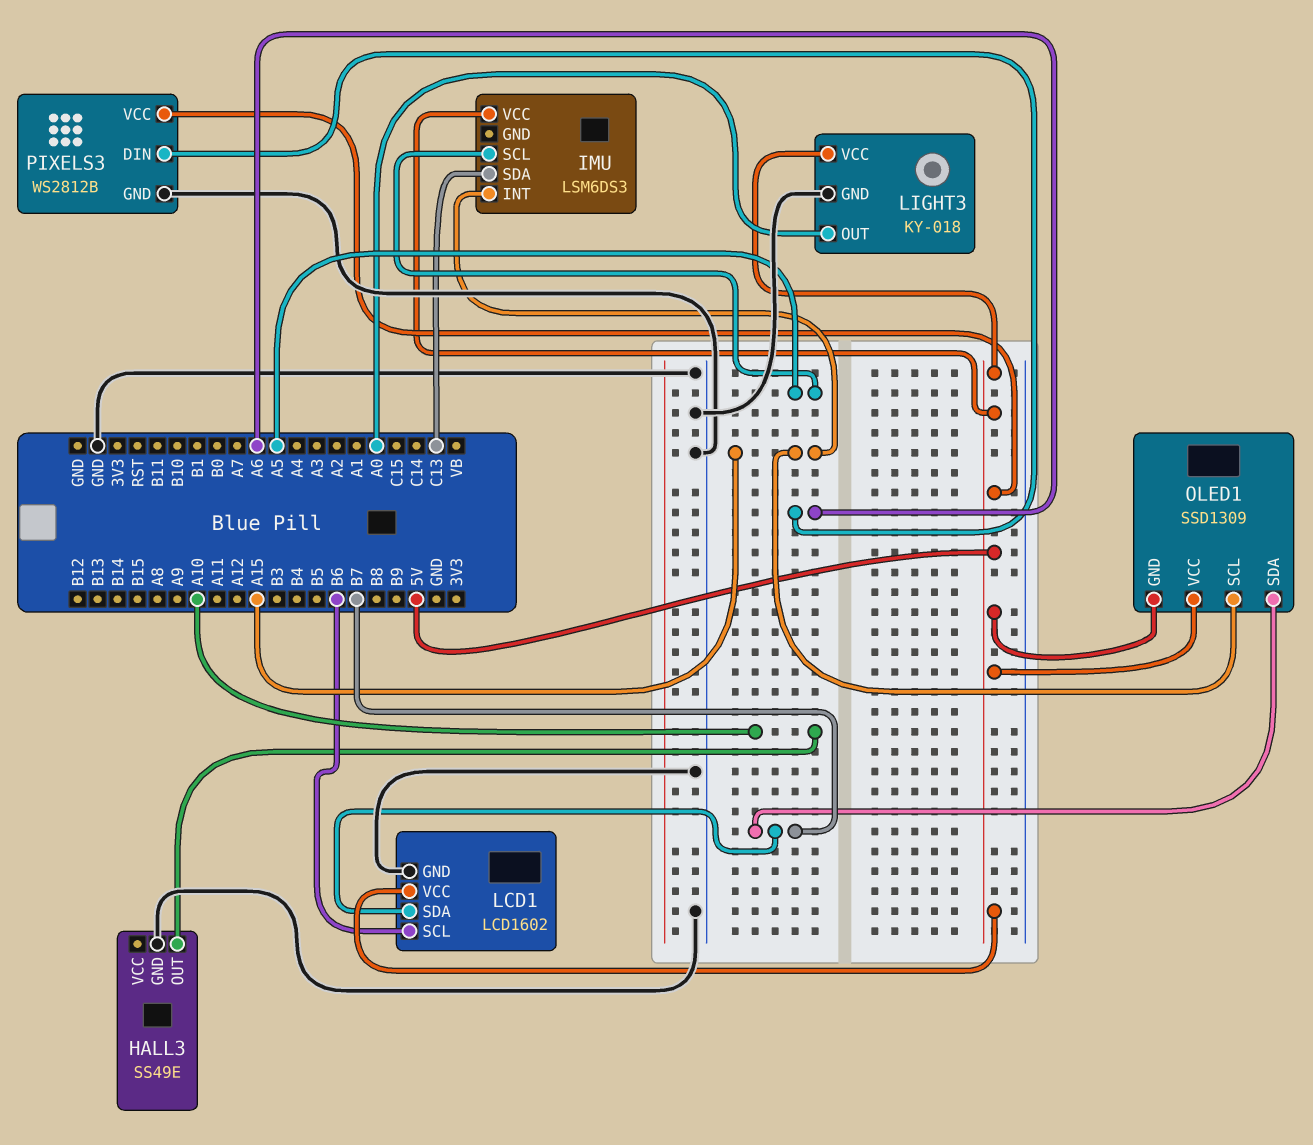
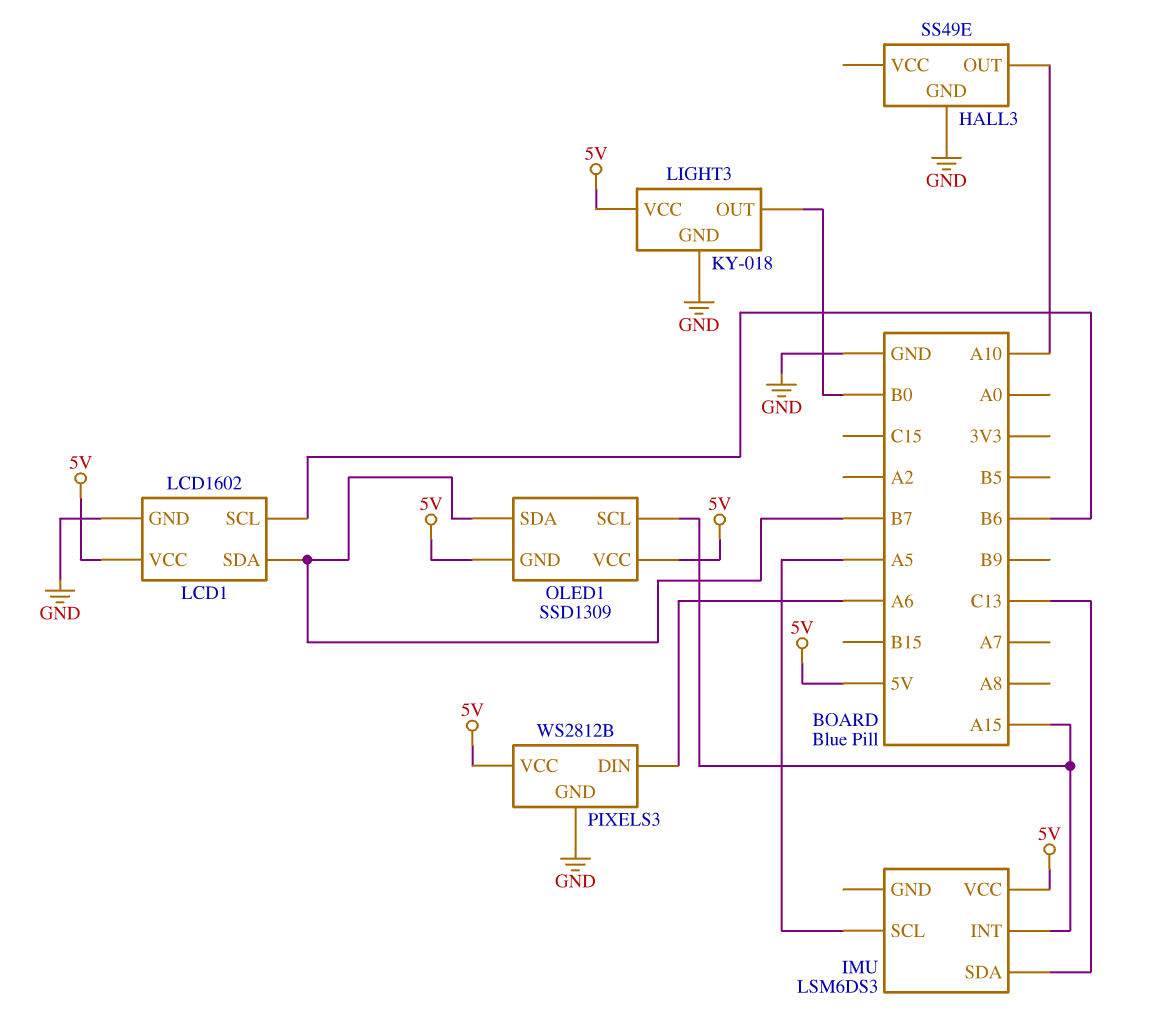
LIGHT3 pin OUT: A0 -> B0

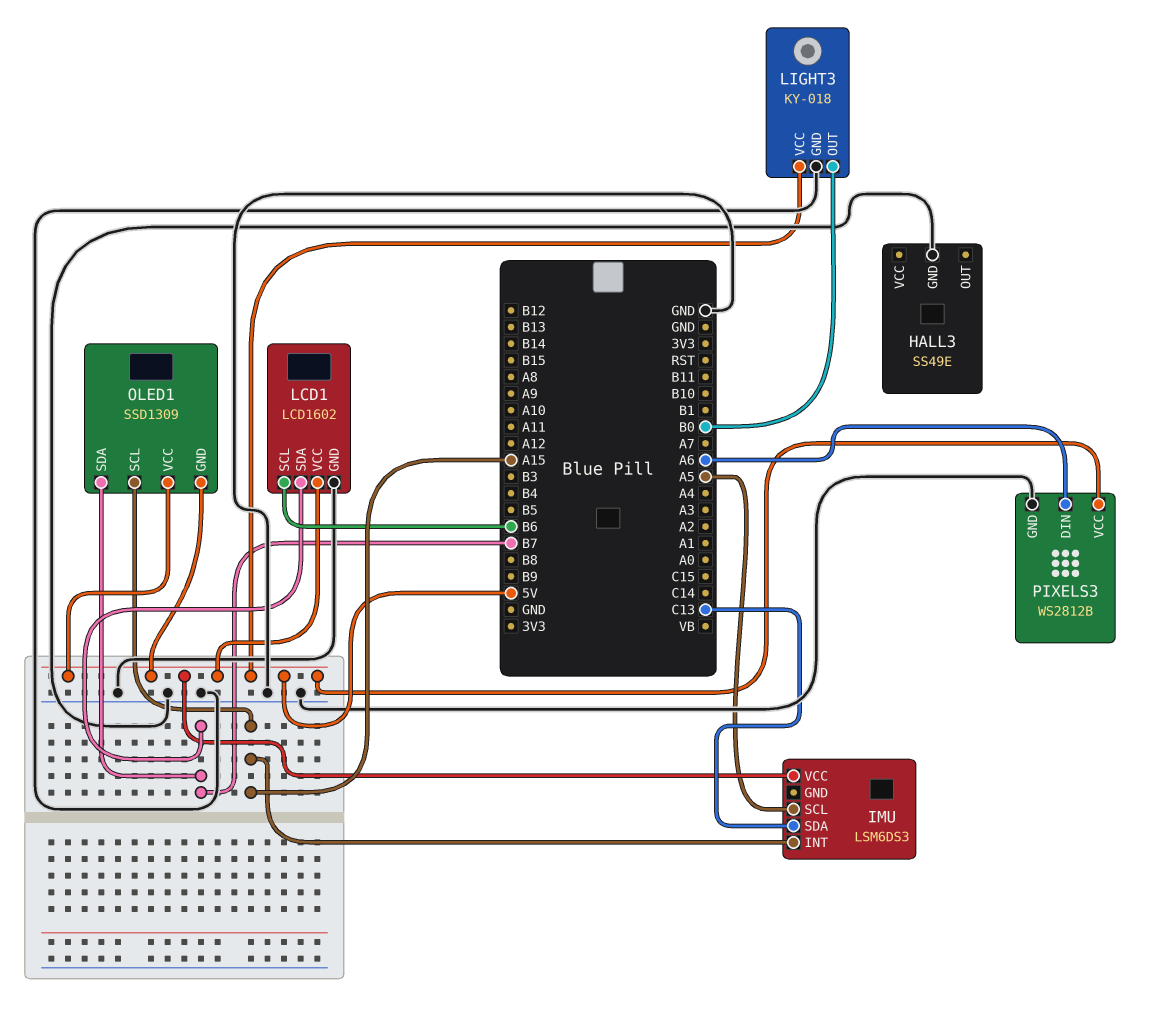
HALL3 pin OUT: A10 -> none

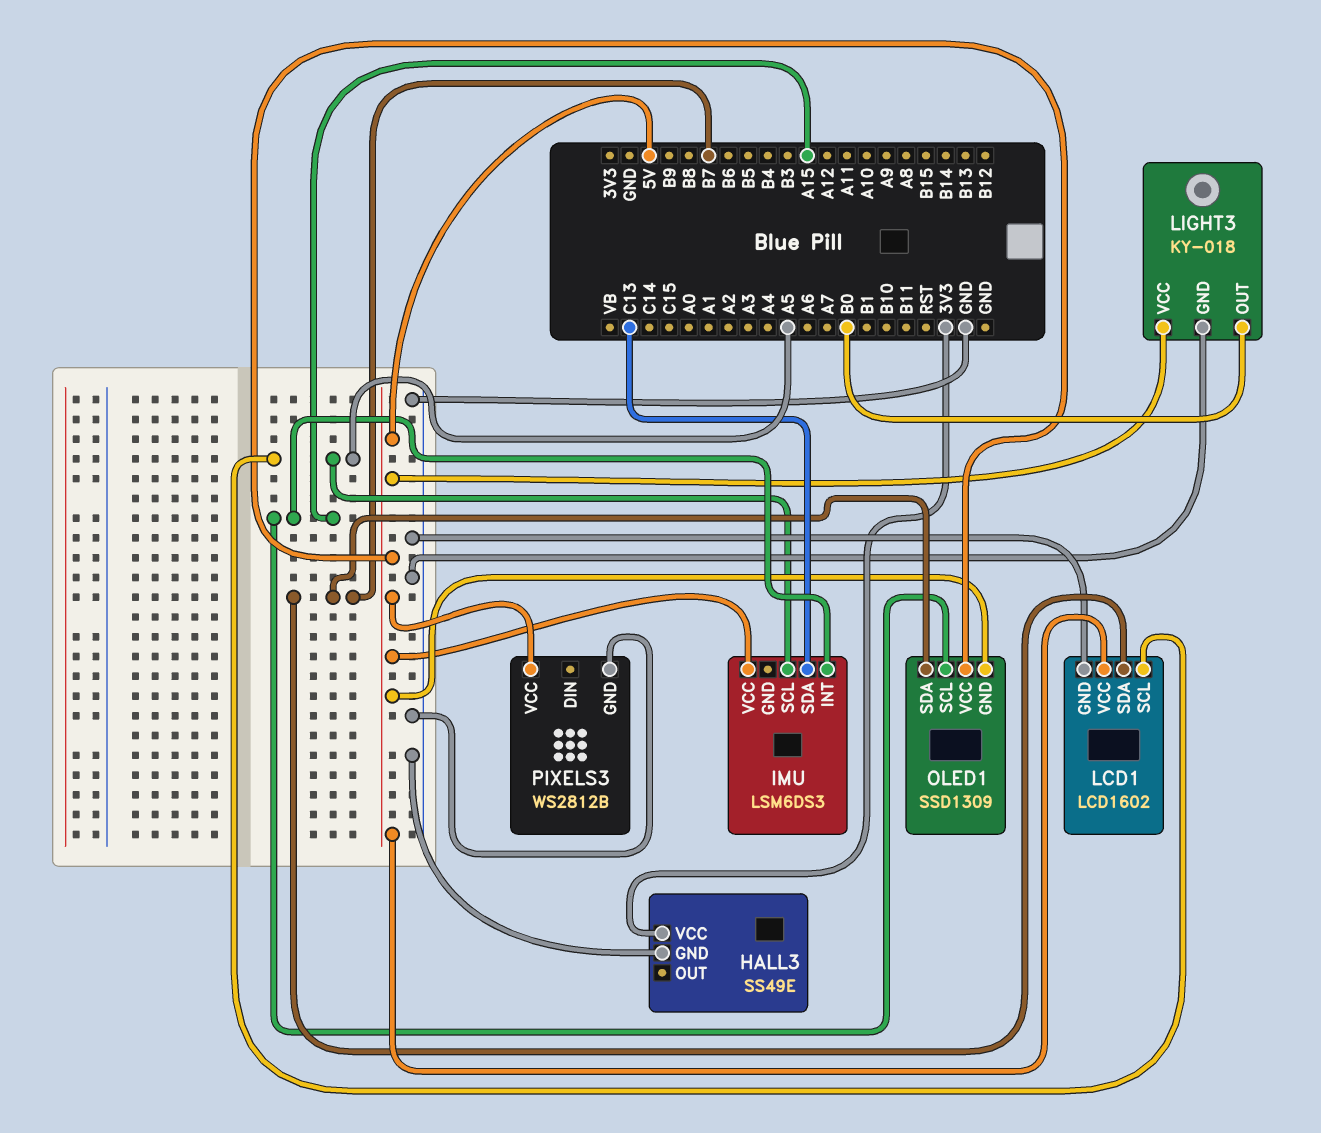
HALL3 pin VCC: none -> 3V3
LCD1 pin SCL: B6 -> A5
PIXELS3 pin DIN: A6 -> none

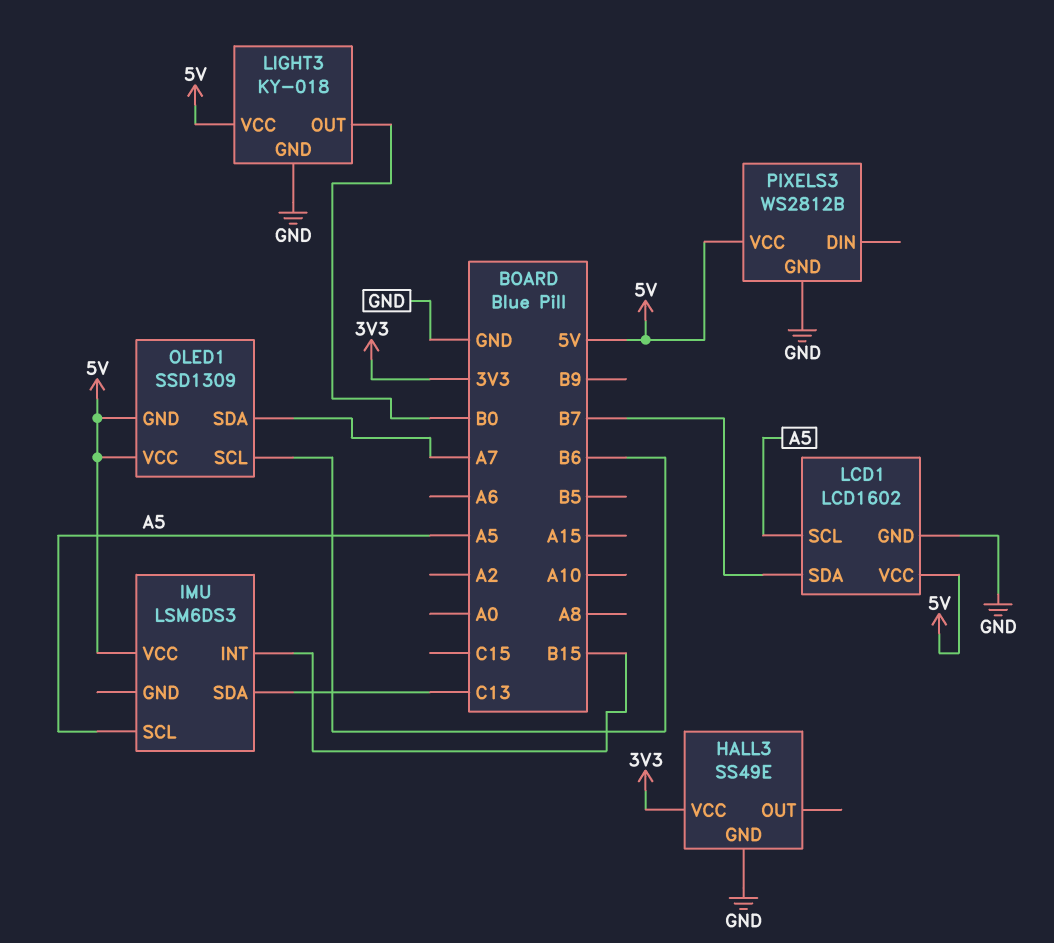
IMU pin INT: A15 -> B15
OLED1 pin SCL: A15 -> B6
OLED1 pin SDA: B7 -> A7

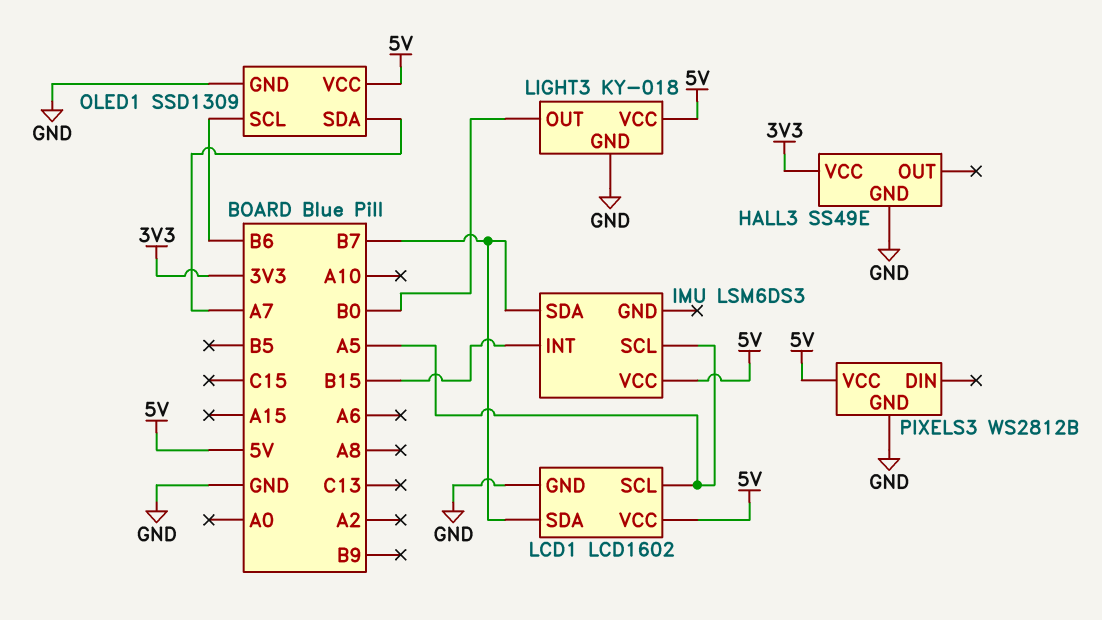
IMU pin SDA: C13 -> B7
OLED1 pin GND: 5V -> GND

